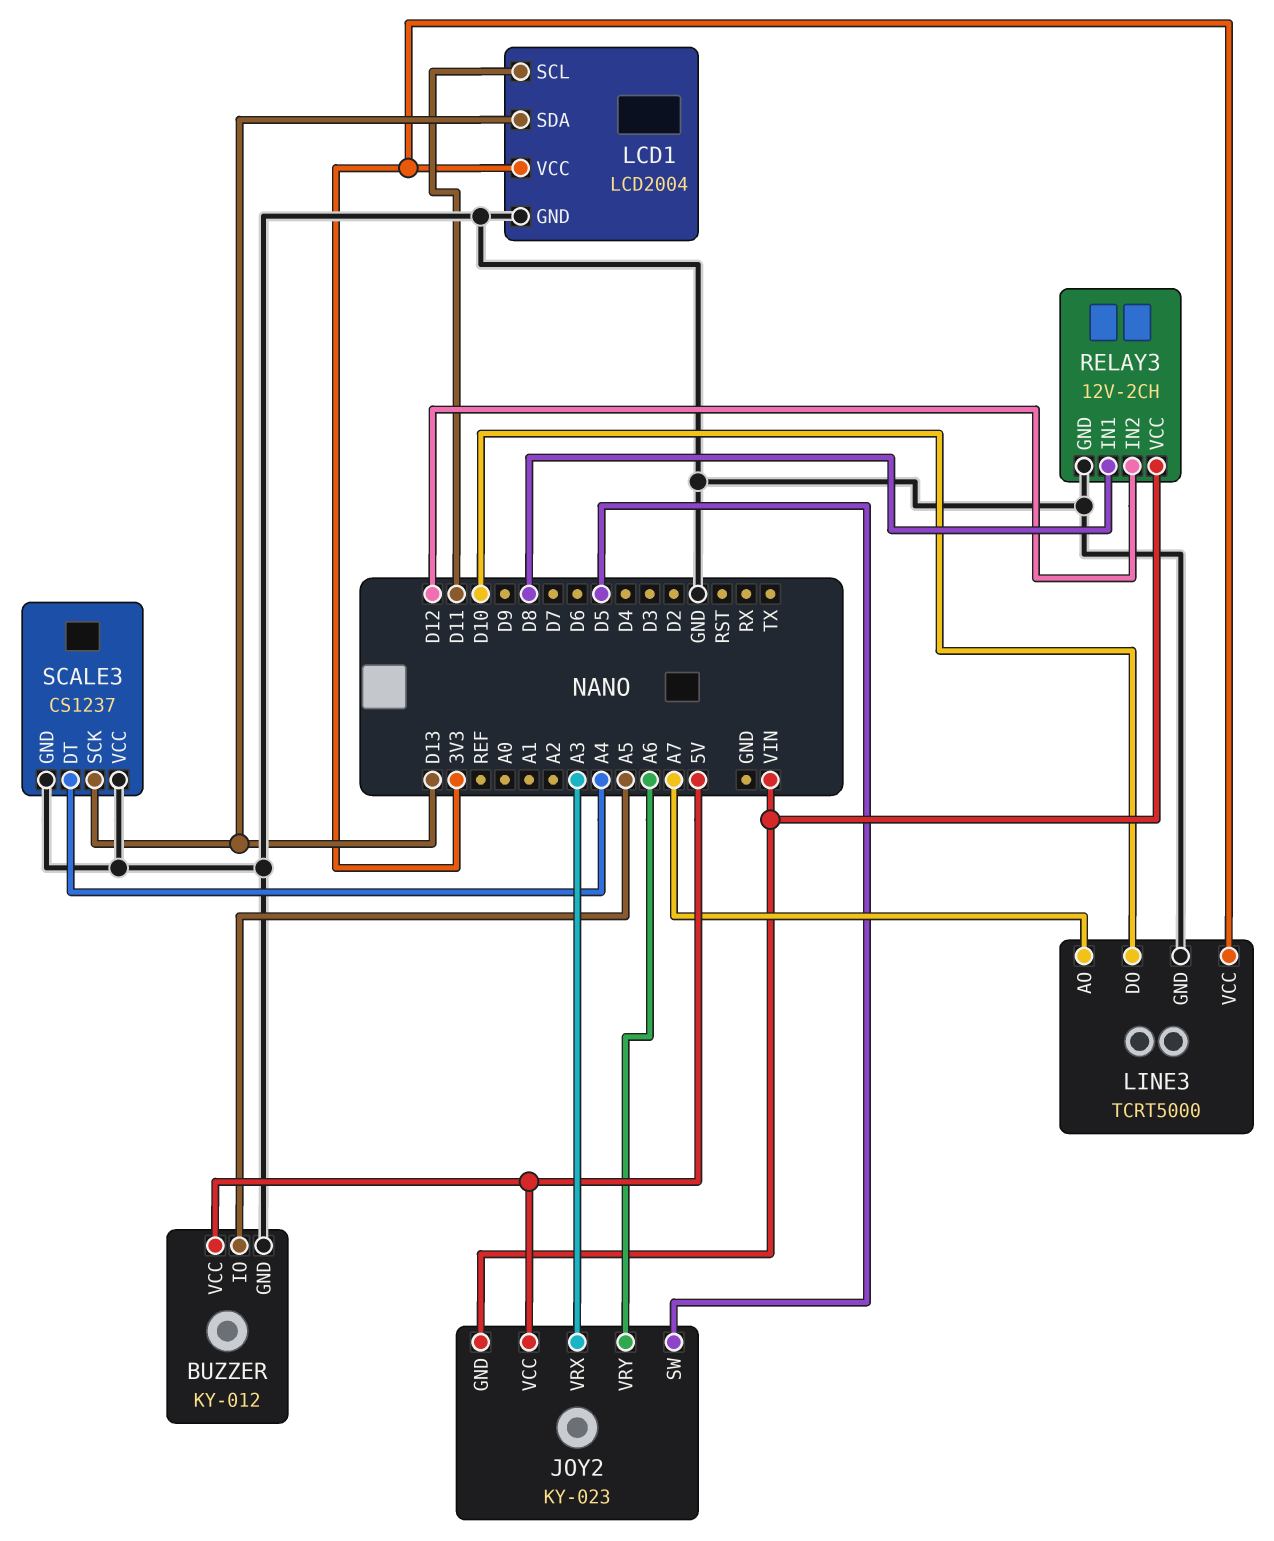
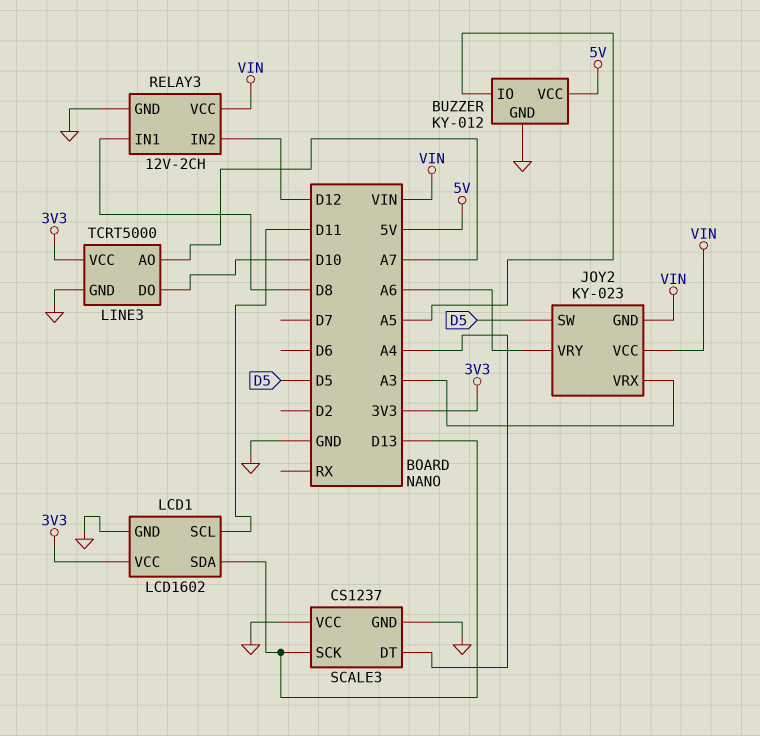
JOY2 pin VCC: 5V -> VIN
LCD1: LCD2004 -> LCD1602

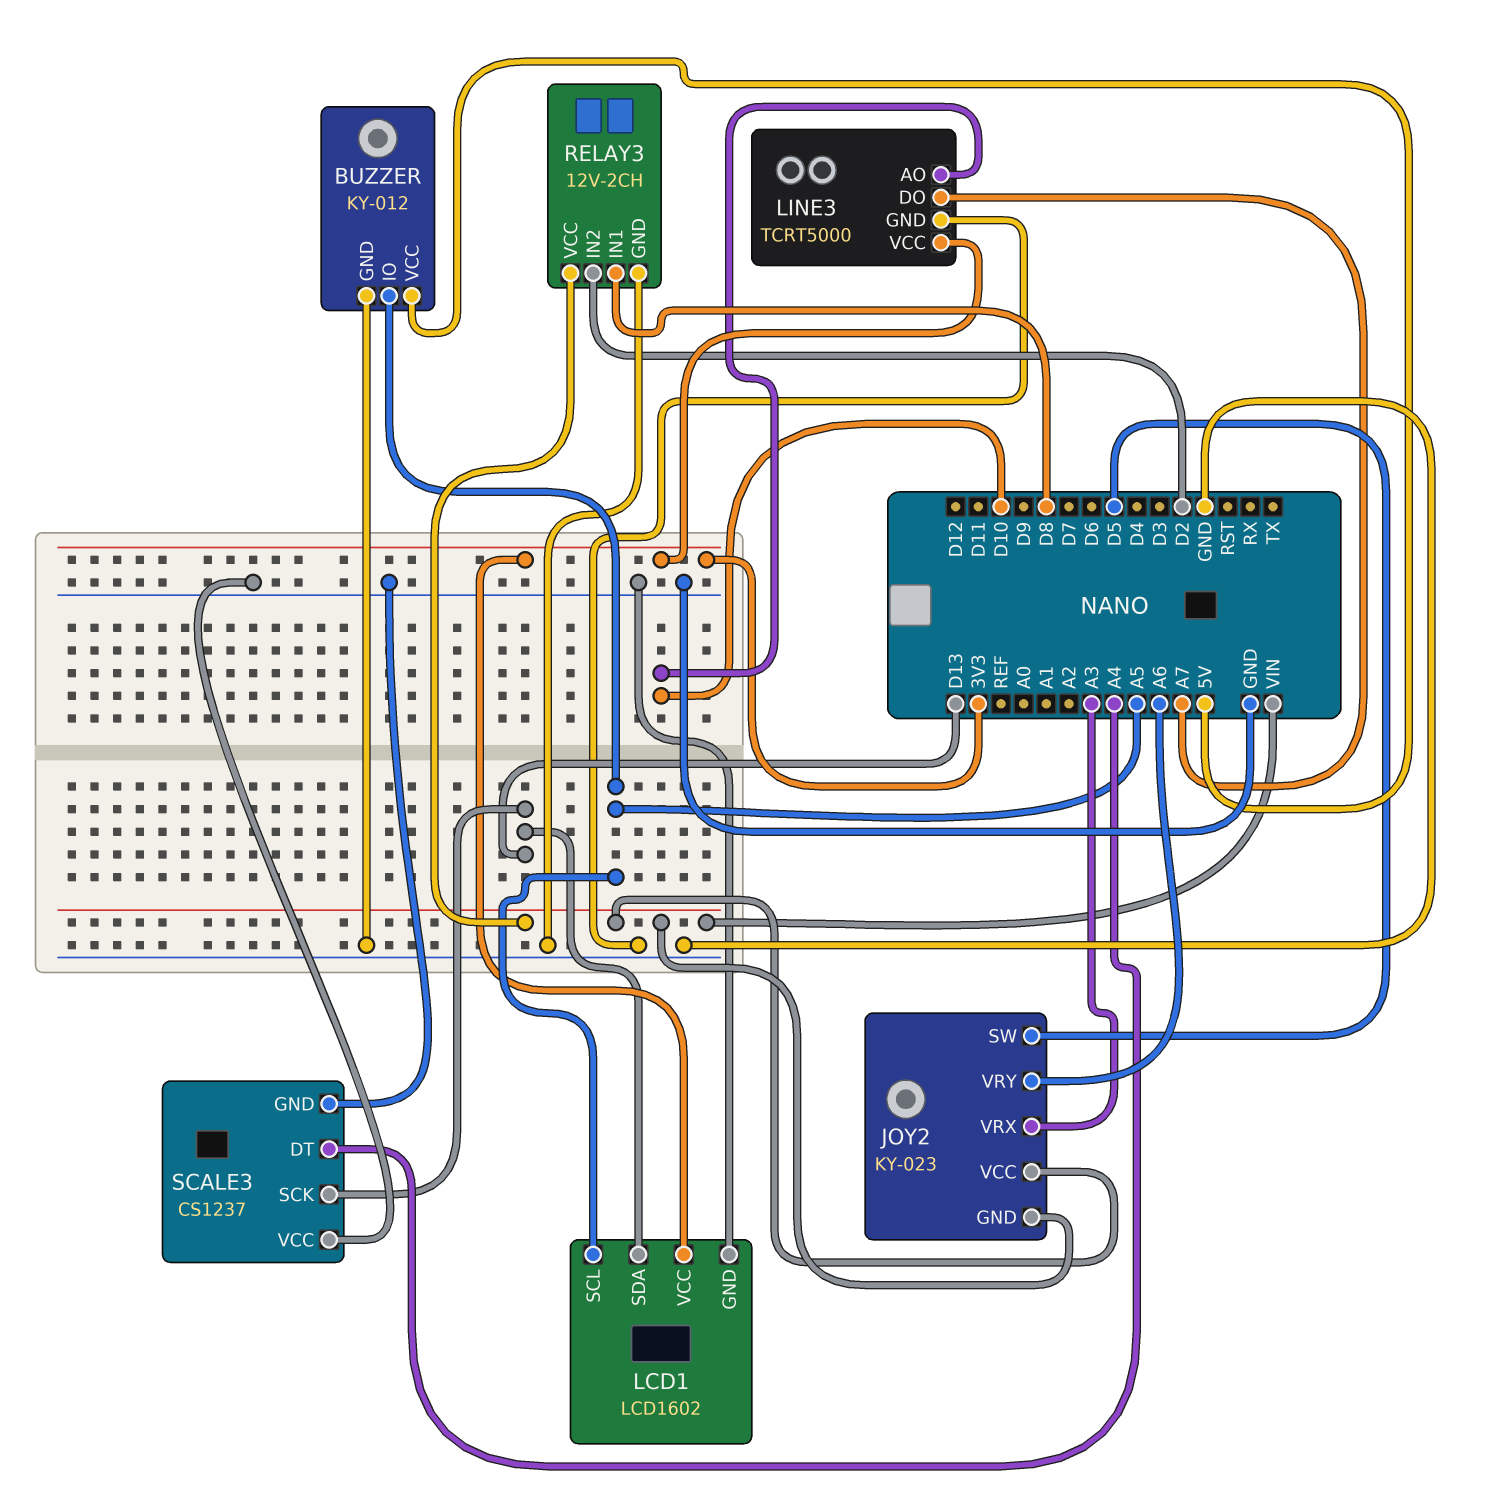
LCD1 pin SCL: D11 -> A5
LINE3 pin AO: A7 -> D10
LINE3 pin DO: D10 -> A7
RELAY3 pin IN2: D12 -> D2

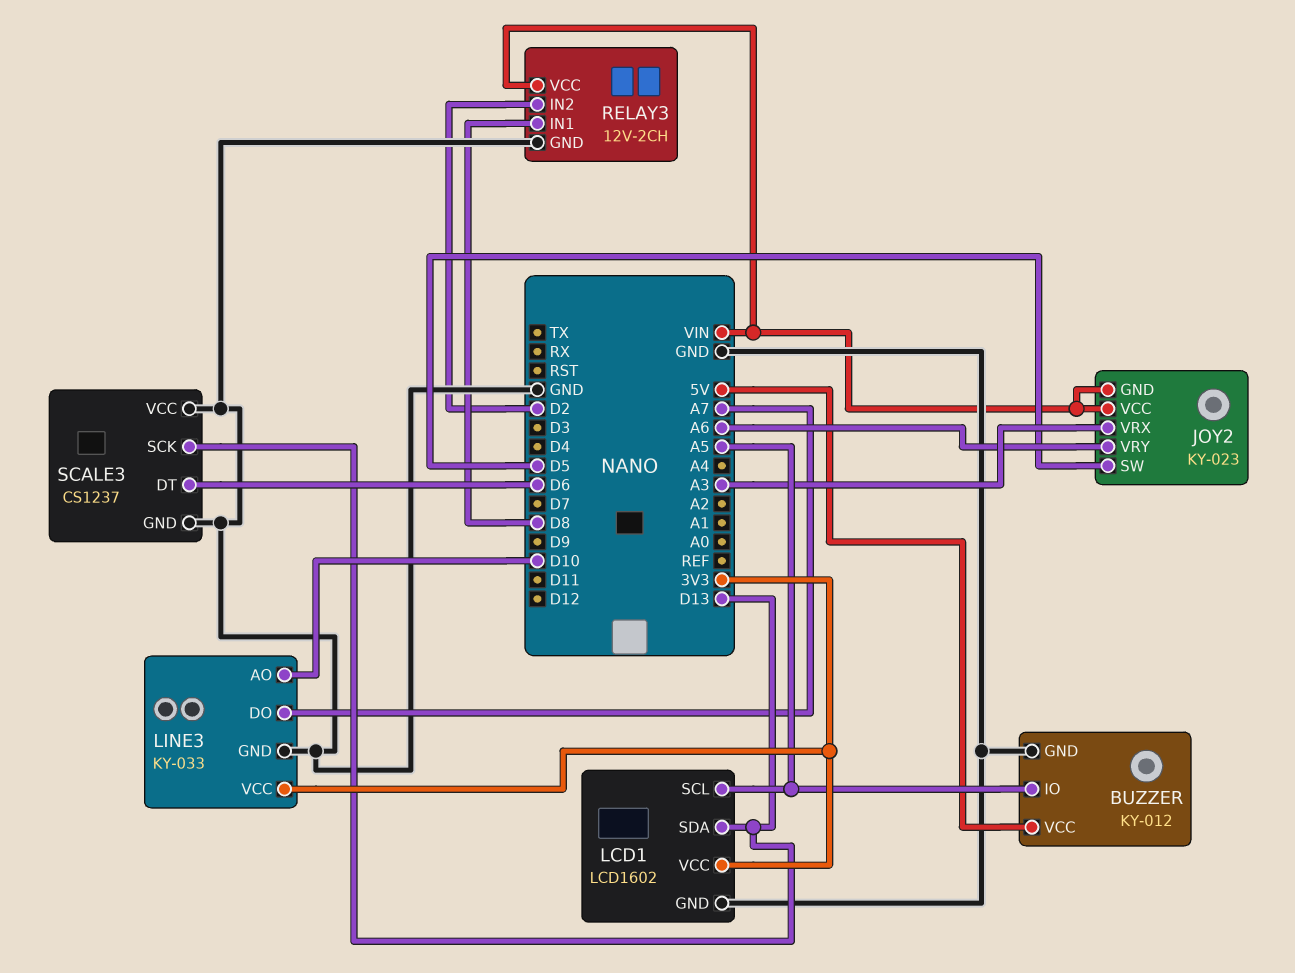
LINE3: TCRT5000 -> KY-033
SCALE3 pin DT: A4 -> D6

